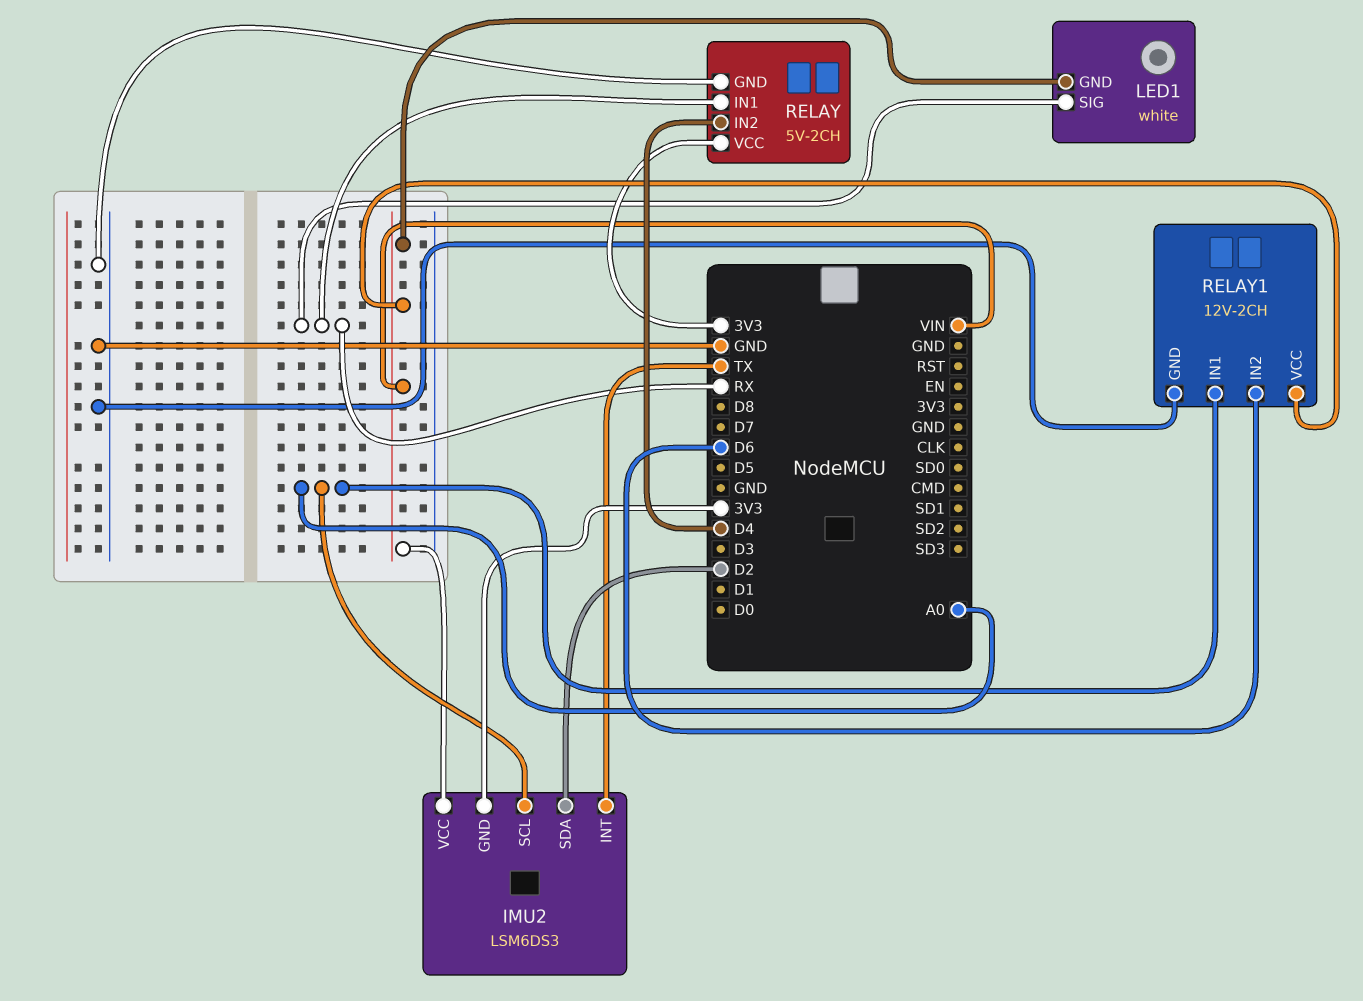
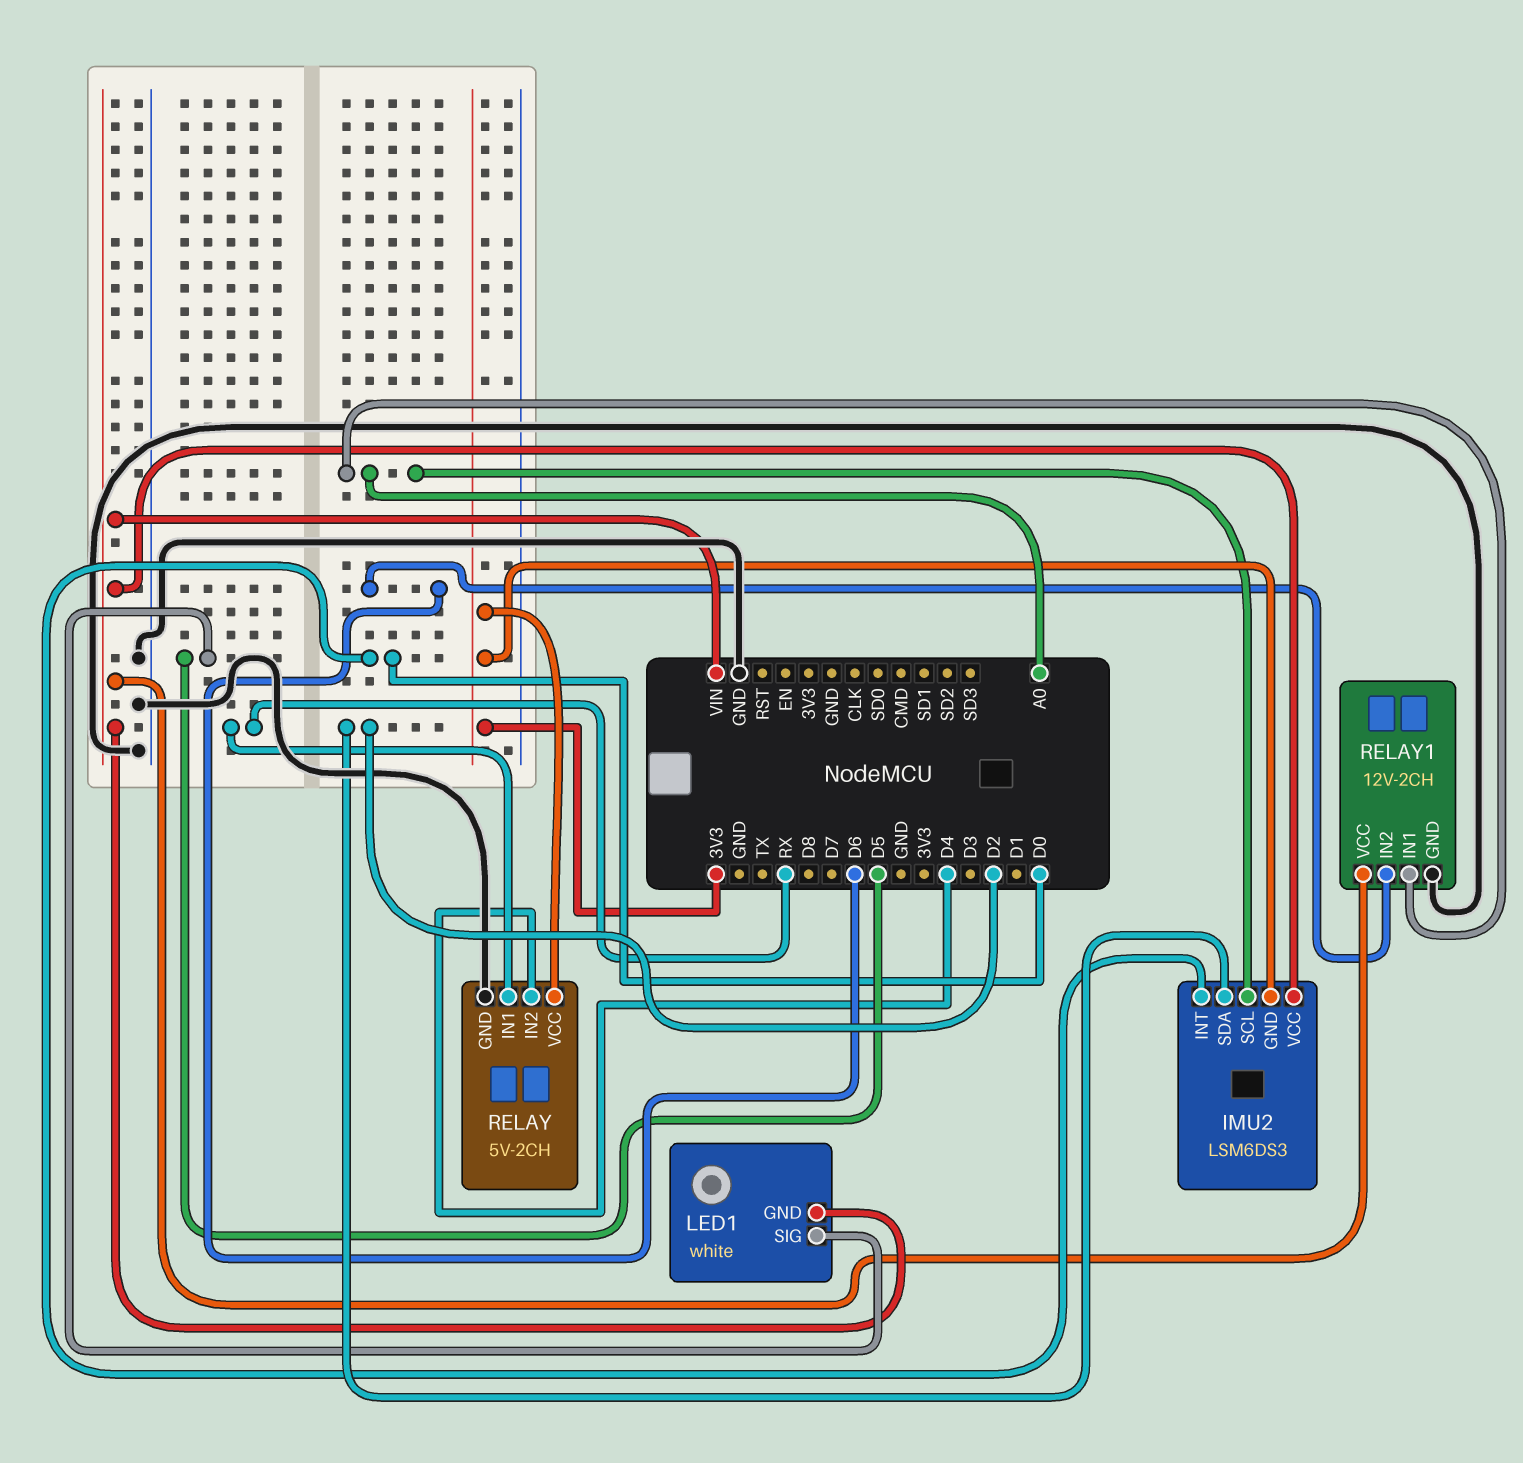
IMU2 pin INT: TX -> D0
LED1 pin SIG: RX -> D5

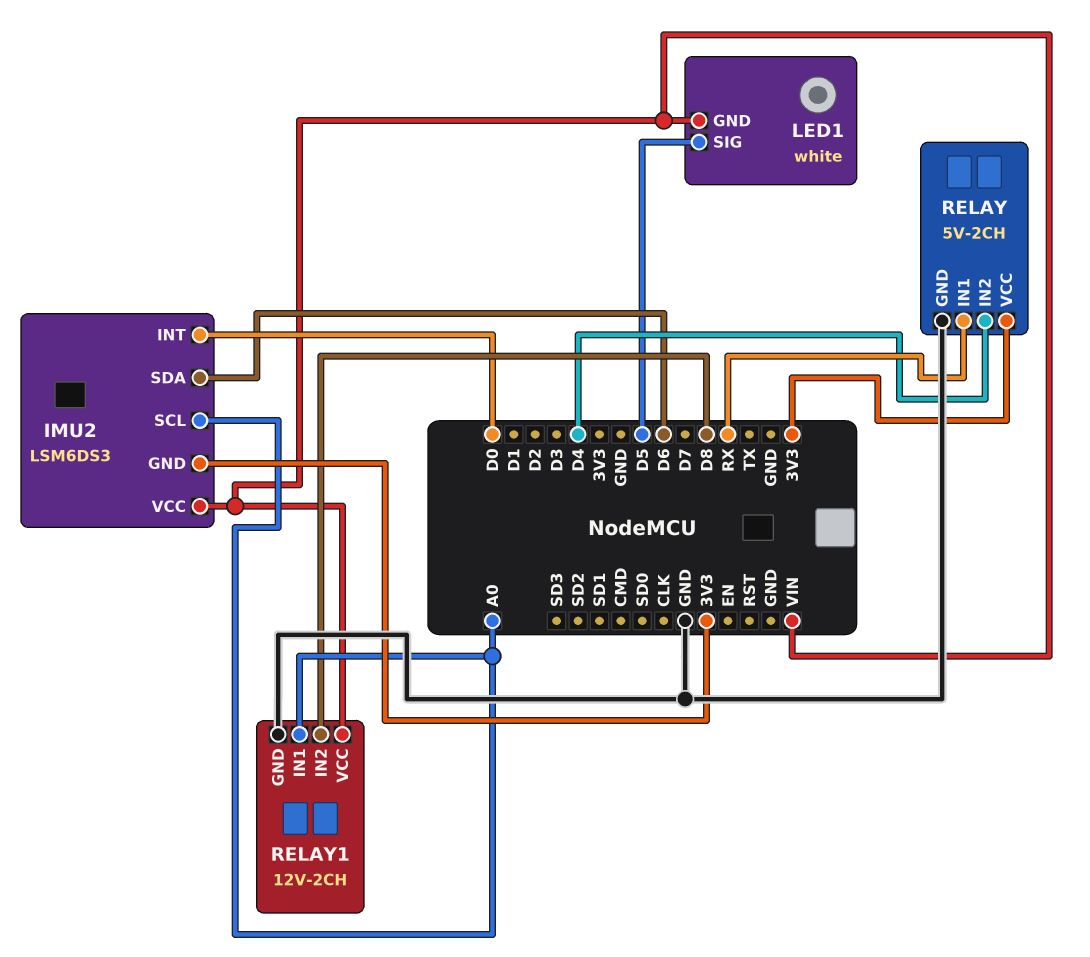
IMU2 pin SDA: D2 -> D6
RELAY1 pin IN2: D6 -> D8

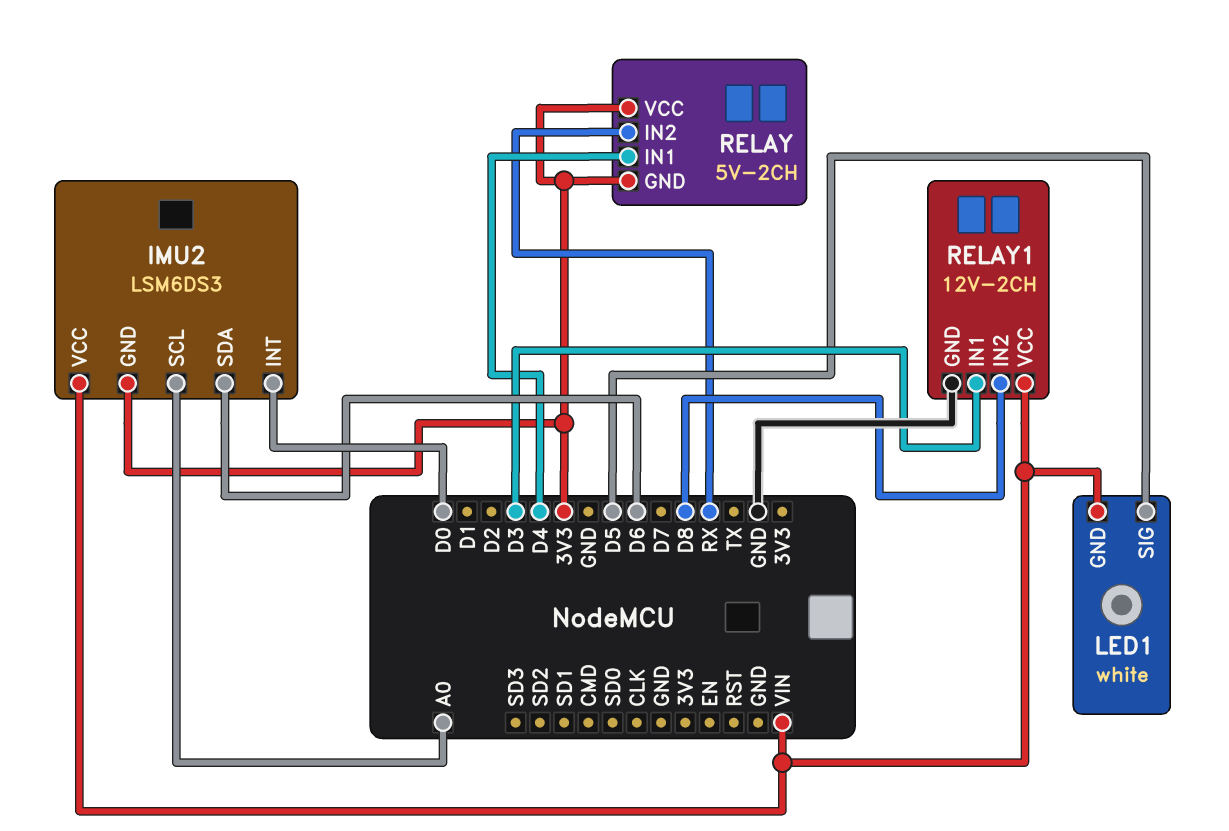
RELAY pin GND: GND -> 3V3
RELAY pin IN1: RX -> D4
RELAY pin IN2: D4 -> RX
RELAY1 pin IN1: A0 -> D3

